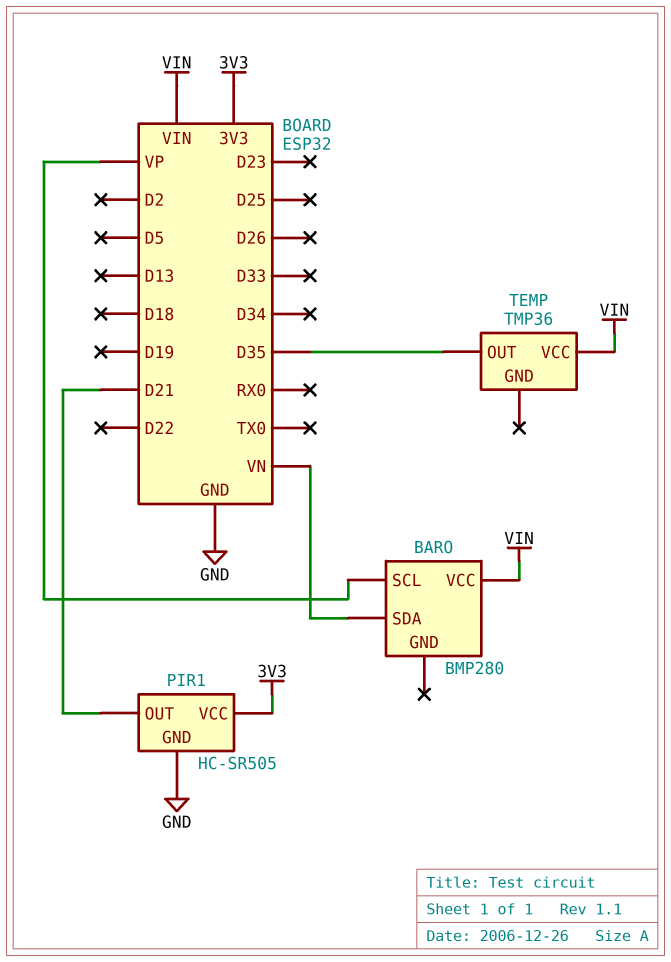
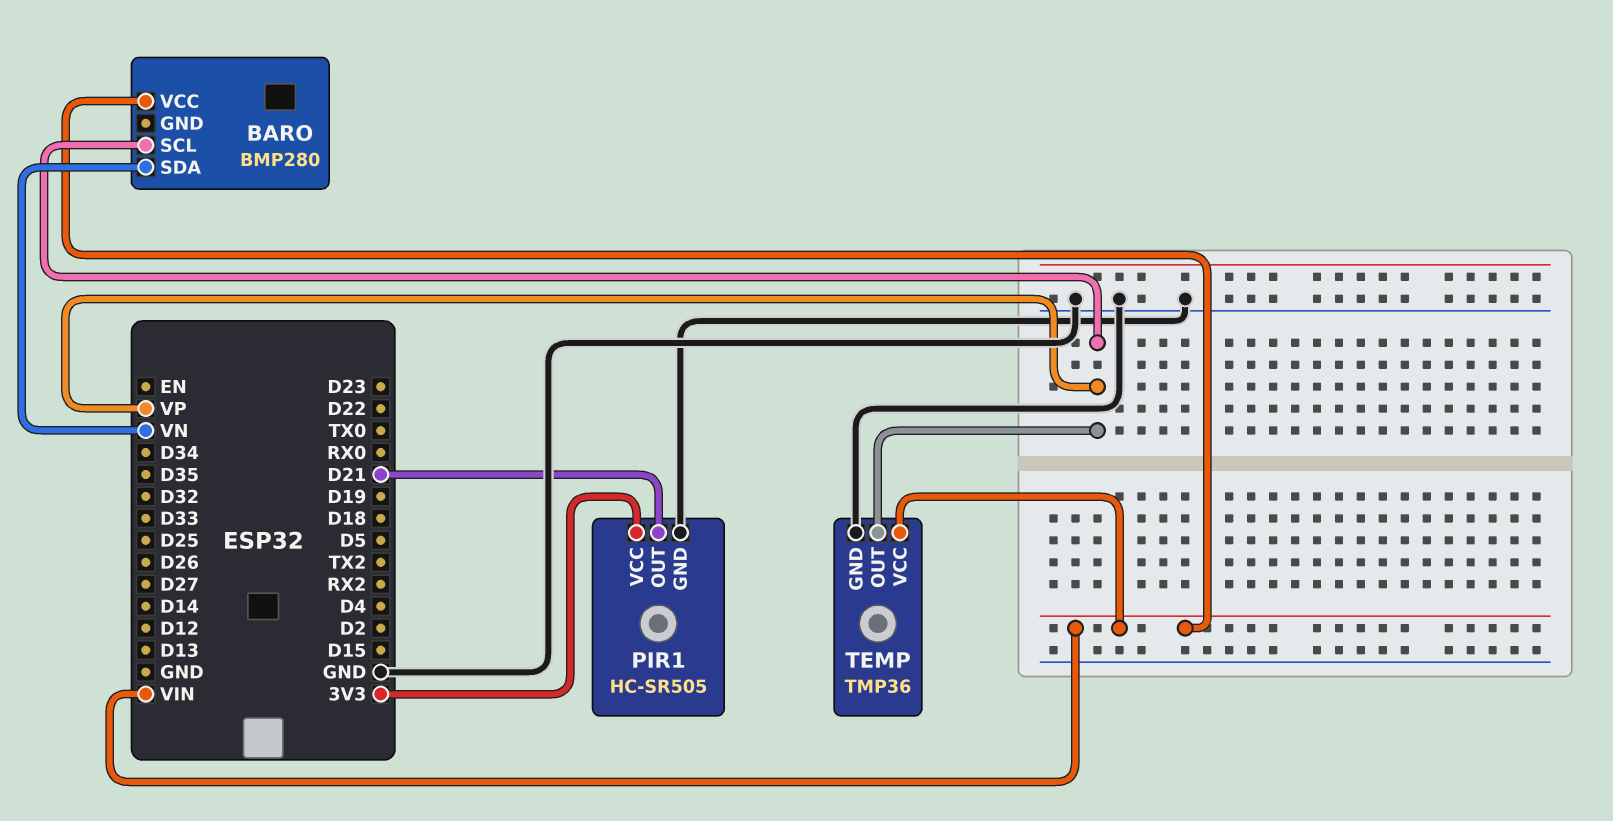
TEMP pin GND: none -> GND
TEMP pin OUT: D35 -> VP

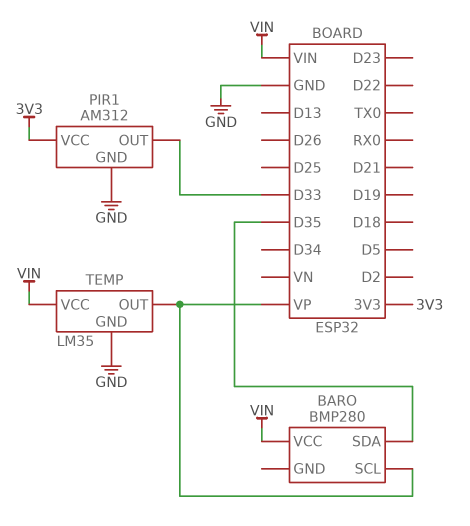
BARO pin SDA: VN -> D35
PIR1: HC-SR505 -> AM312
PIR1 pin OUT: D21 -> D33
TEMP: TMP36 -> LM35

